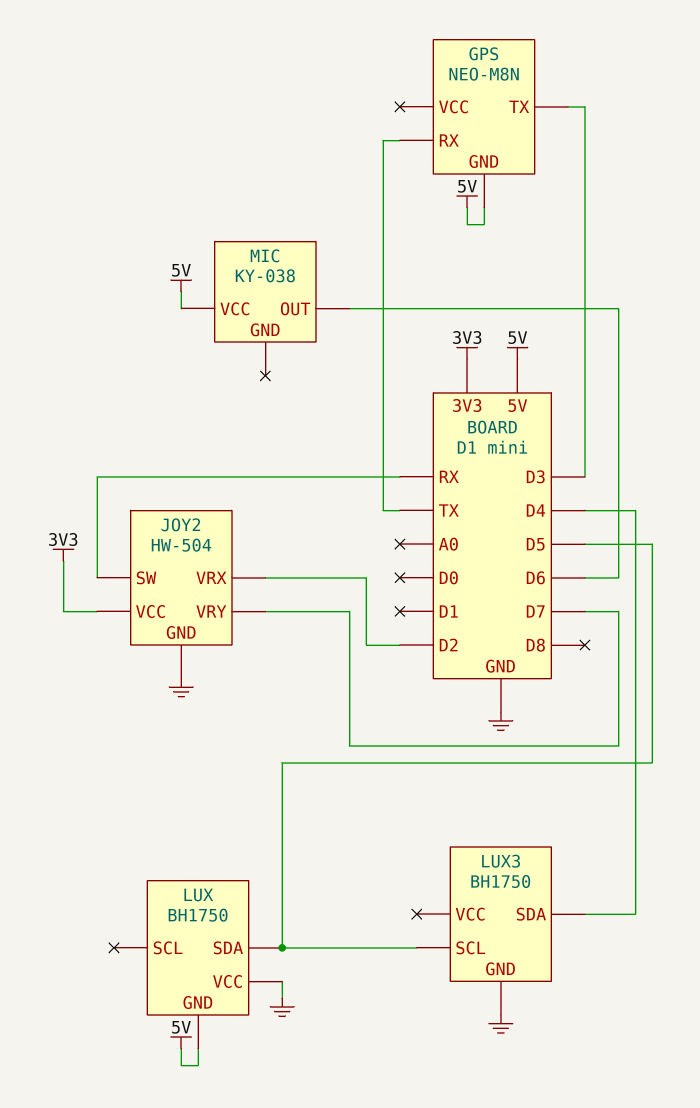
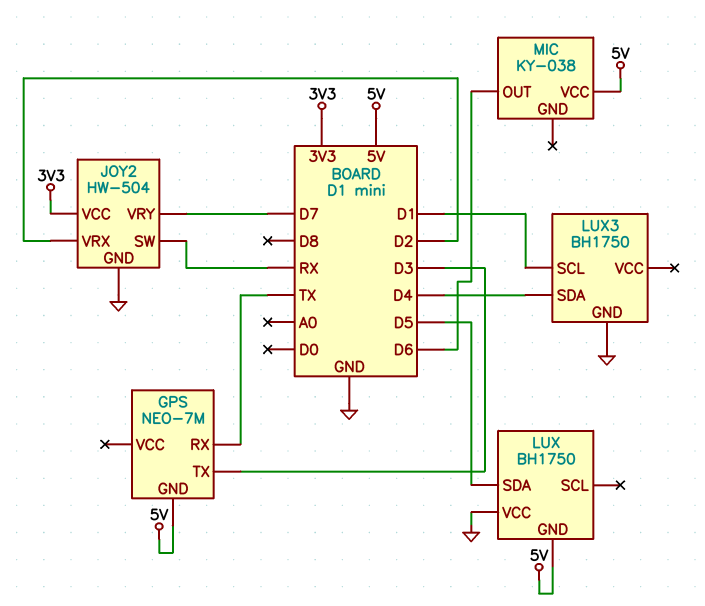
GPS: NEO-M8N -> NEO-7M
LUX3 pin SCL: D5 -> D1

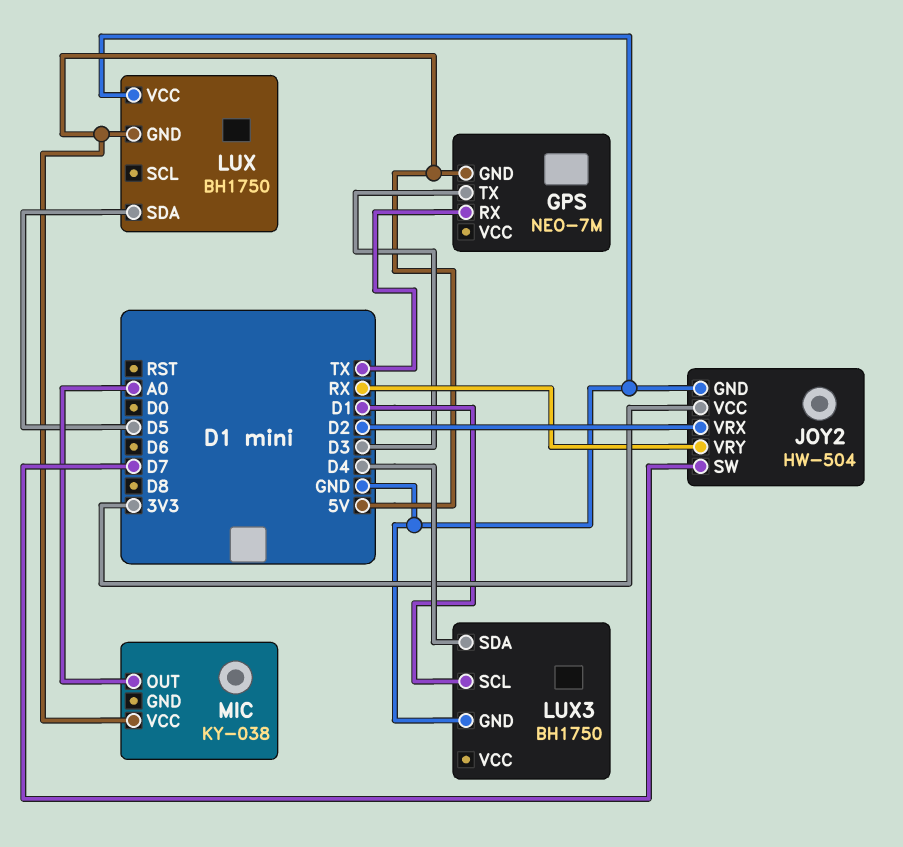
JOY2 pin SW: RX -> D7
JOY2 pin VRY: D7 -> RX
MIC pin OUT: D6 -> A0

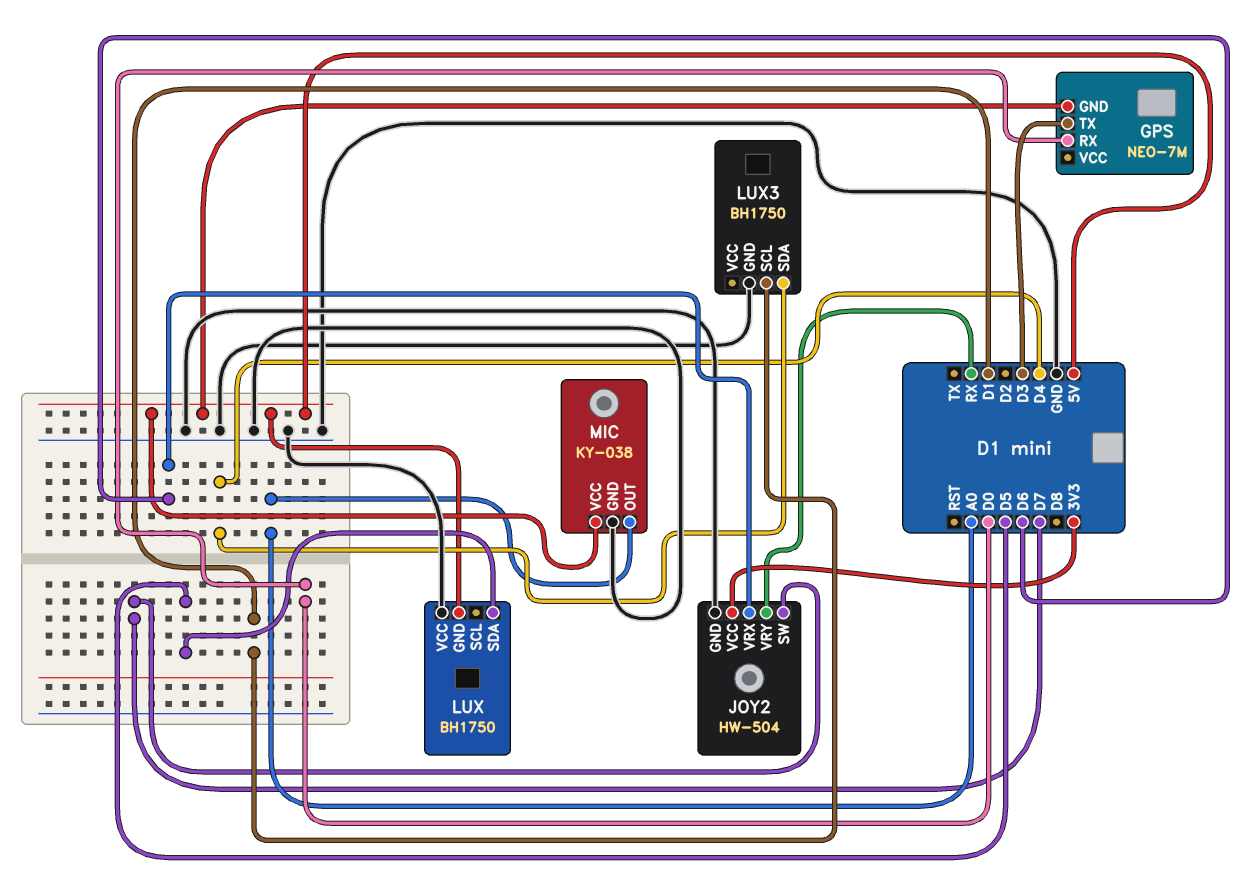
GPS pin RX: TX -> D0
JOY2 pin VRX: D2 -> D6
MIC pin GND: none -> GND

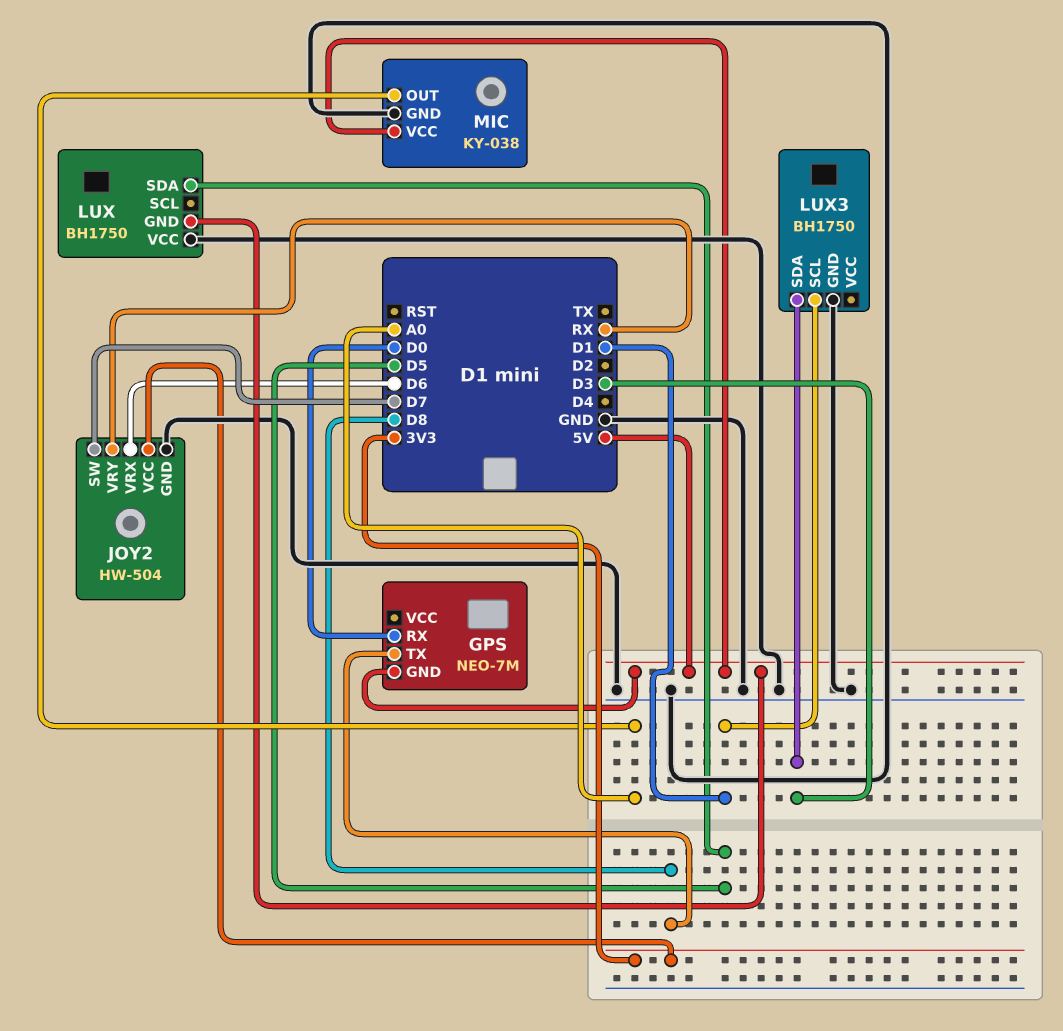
GPS pin TX: D3 -> D8
LUX3 pin SDA: D4 -> D3

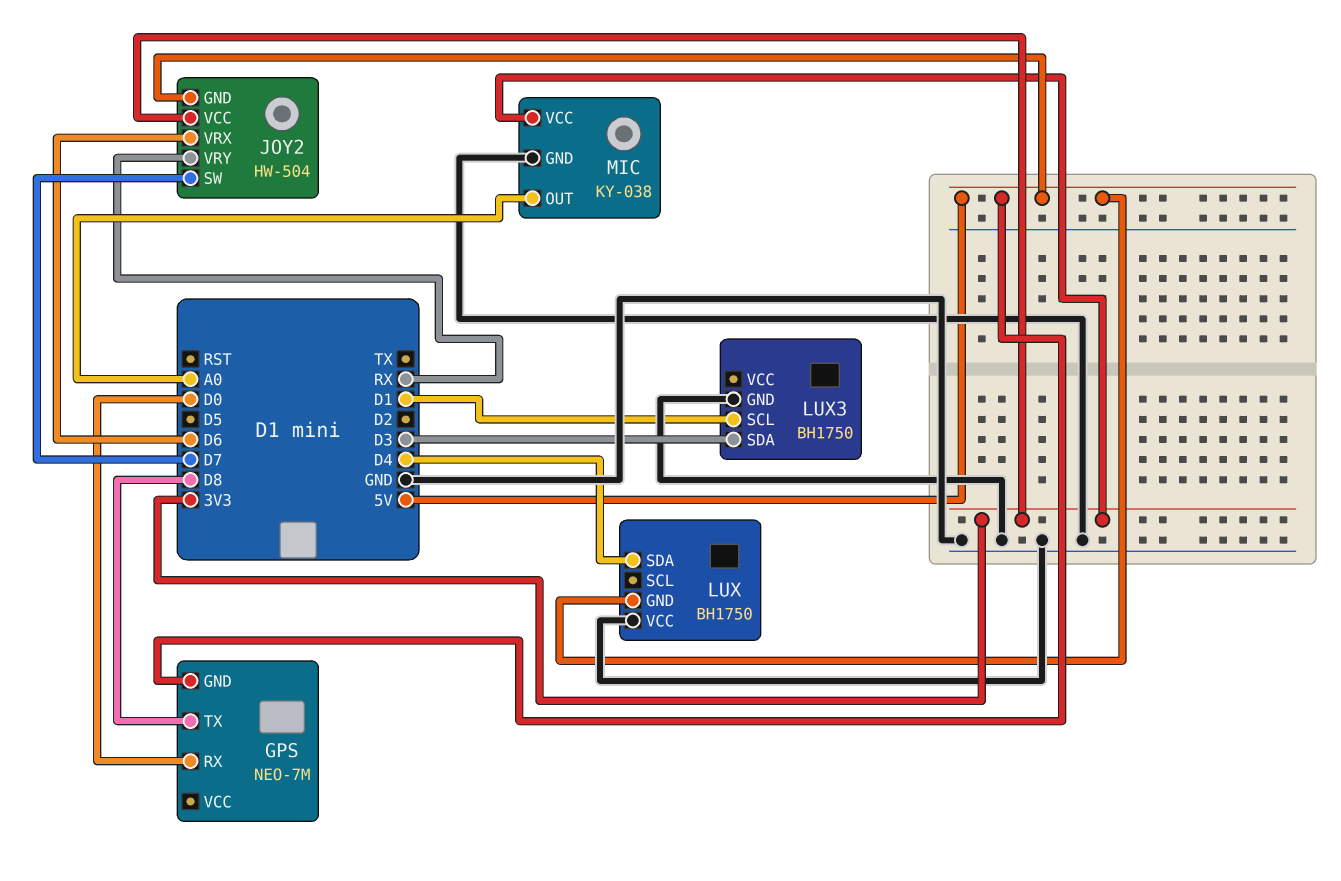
JOY2 pin GND: GND -> 5V
LUX pin SDA: D5 -> D4
MIC pin VCC: 5V -> 3V3

